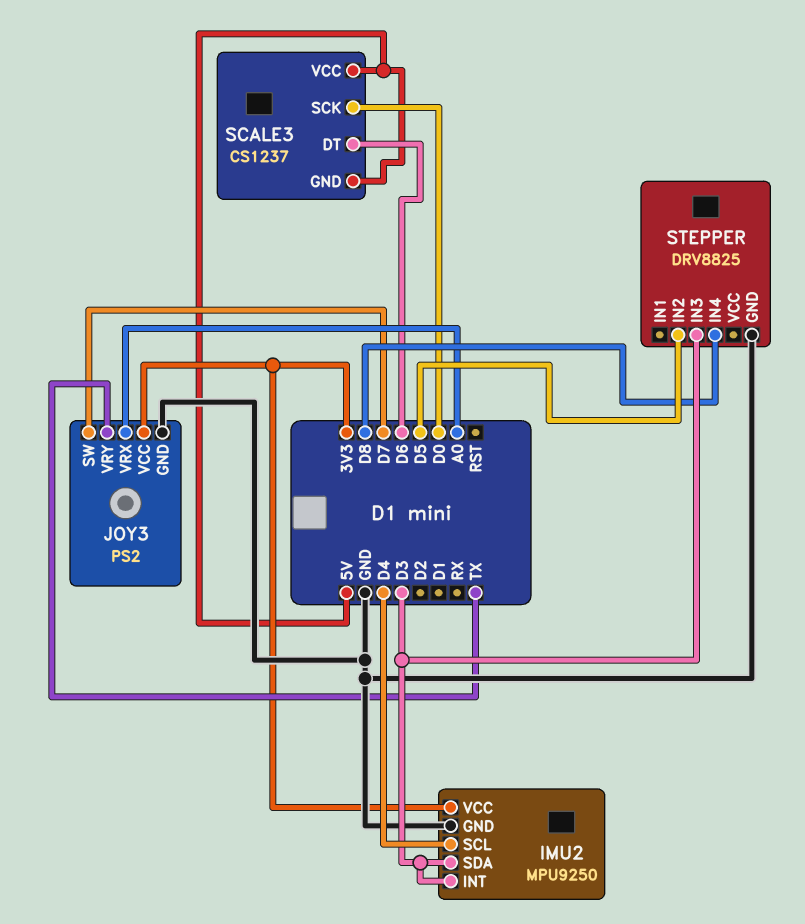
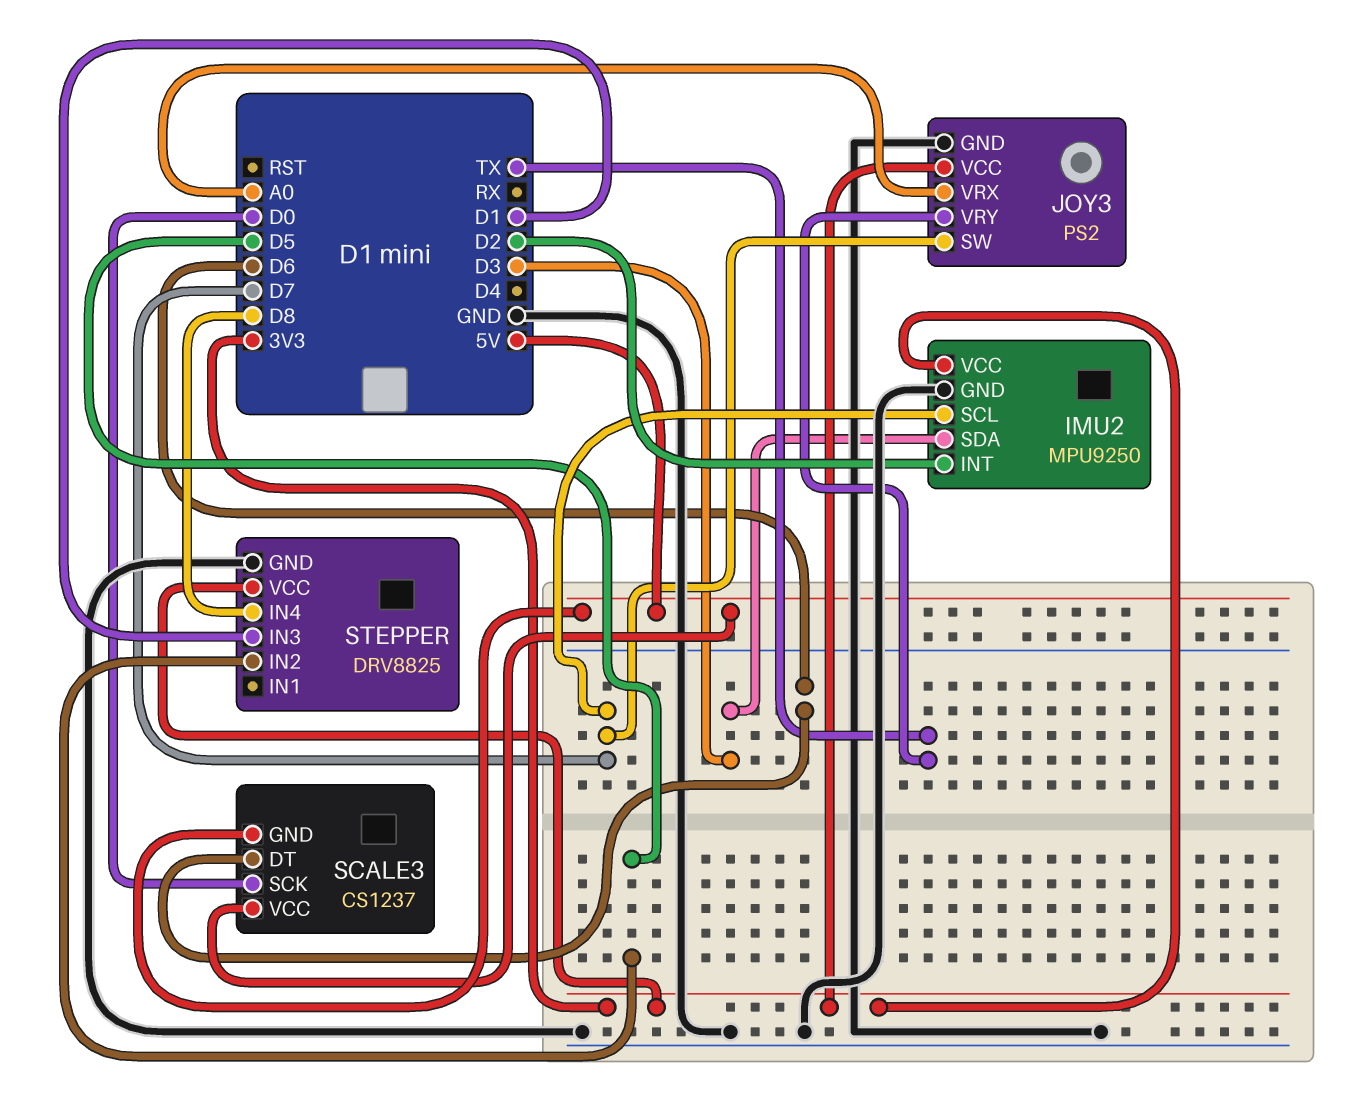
IMU2 pin INT: D3 -> D2
IMU2 pin SCL: D4 -> D7
STEPPER pin IN3: D3 -> D1
STEPPER pin VCC: none -> 3V3

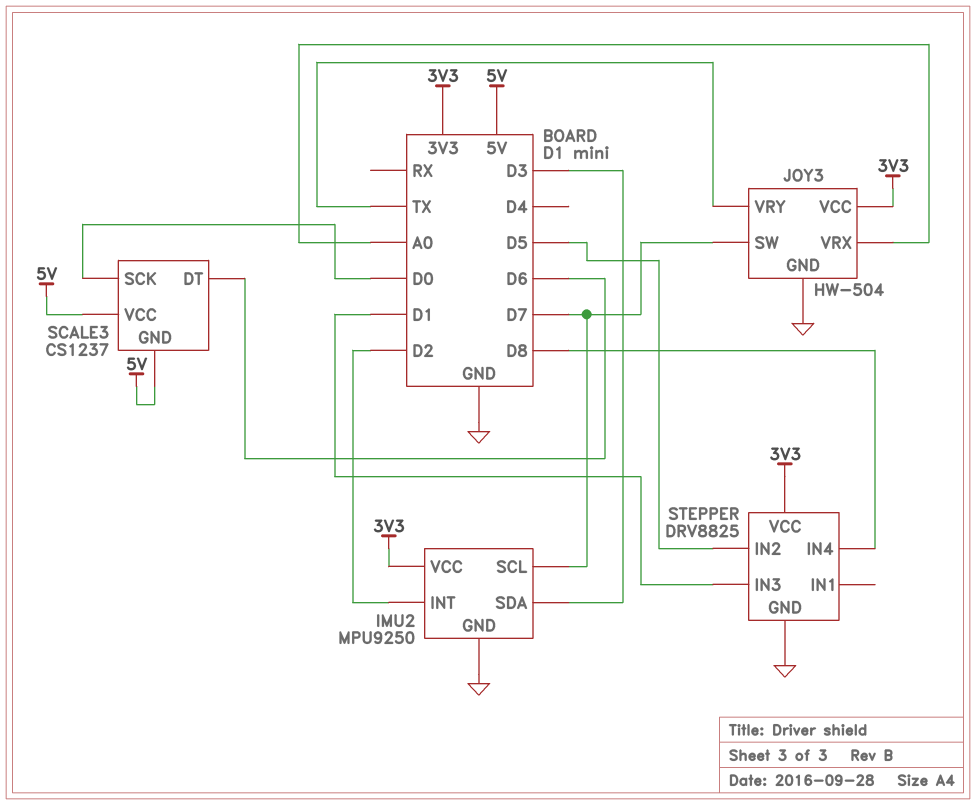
JOY3: PS2 -> HW-504

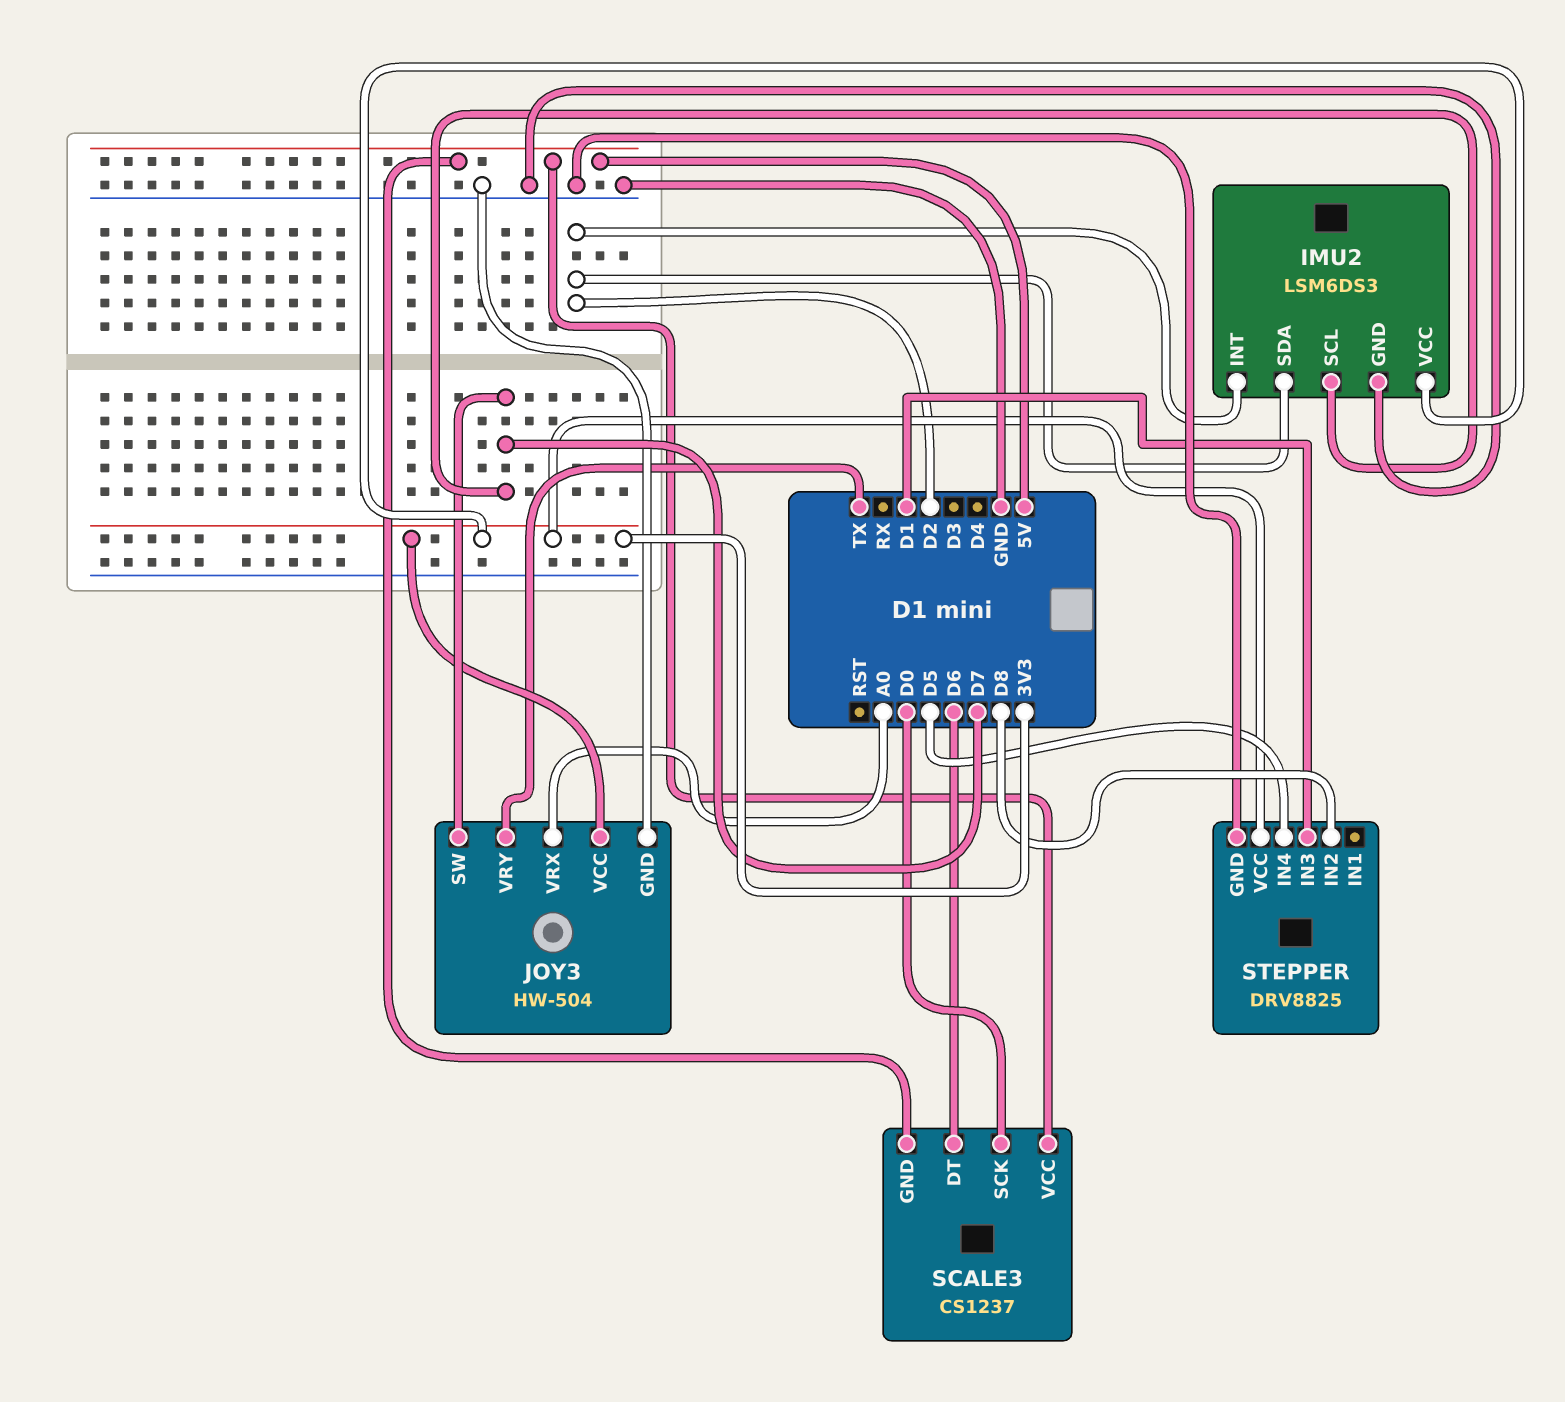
IMU2: MPU9250 -> LSM6DS3
IMU2 pin SDA: D3 -> D2
STEPPER pin IN2: D5 -> D8
STEPPER pin IN4: D8 -> D5

